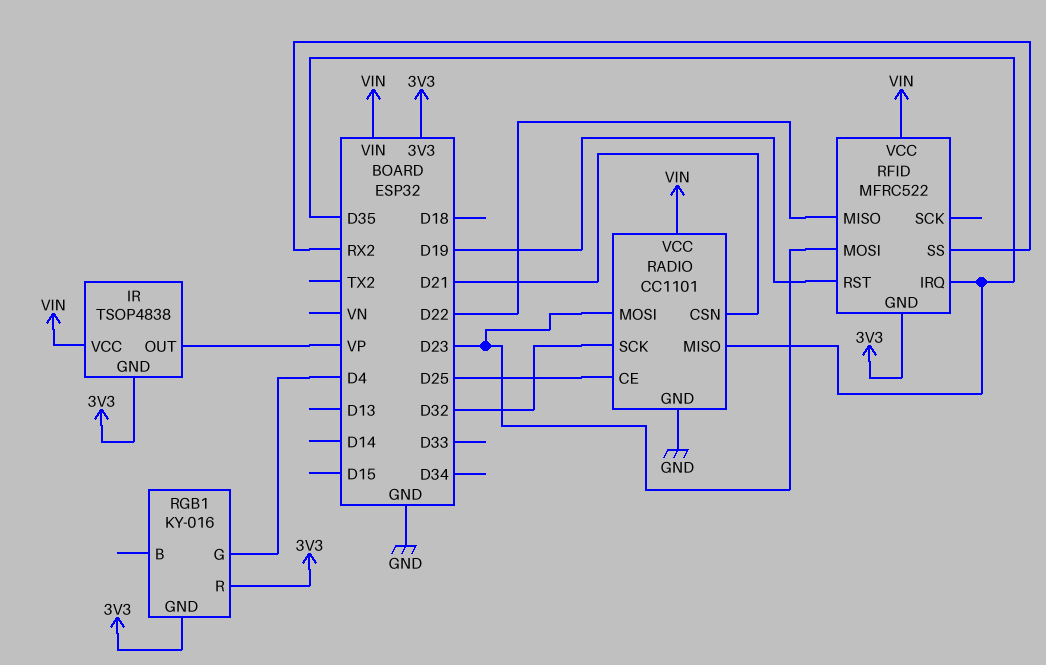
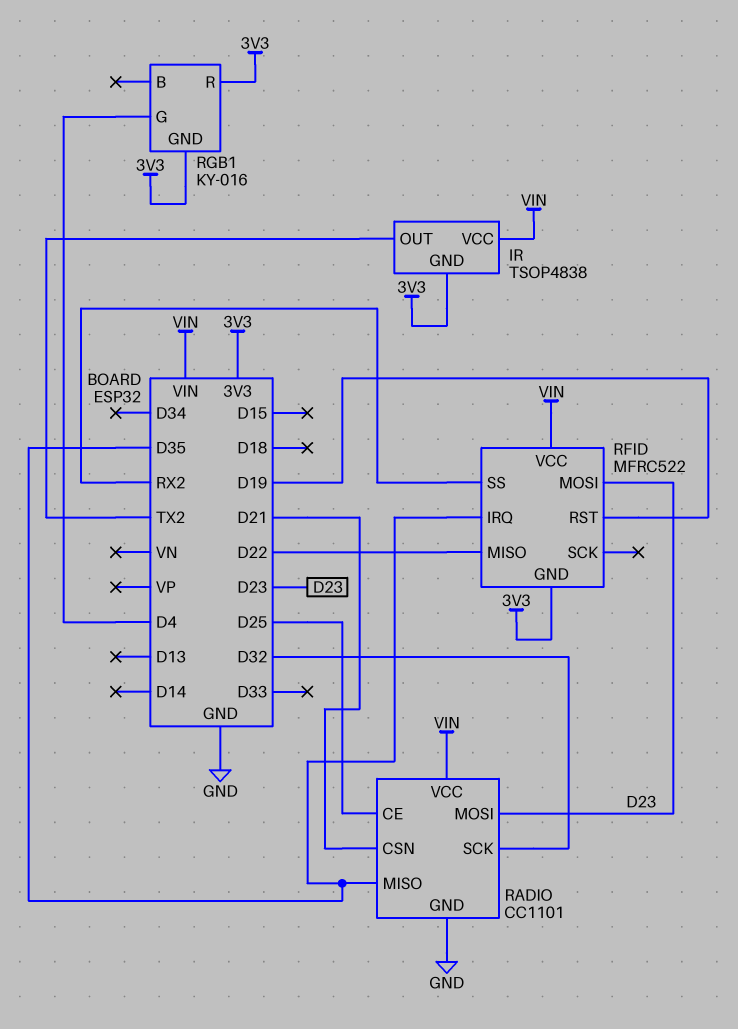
IR pin OUT: VP -> TX2

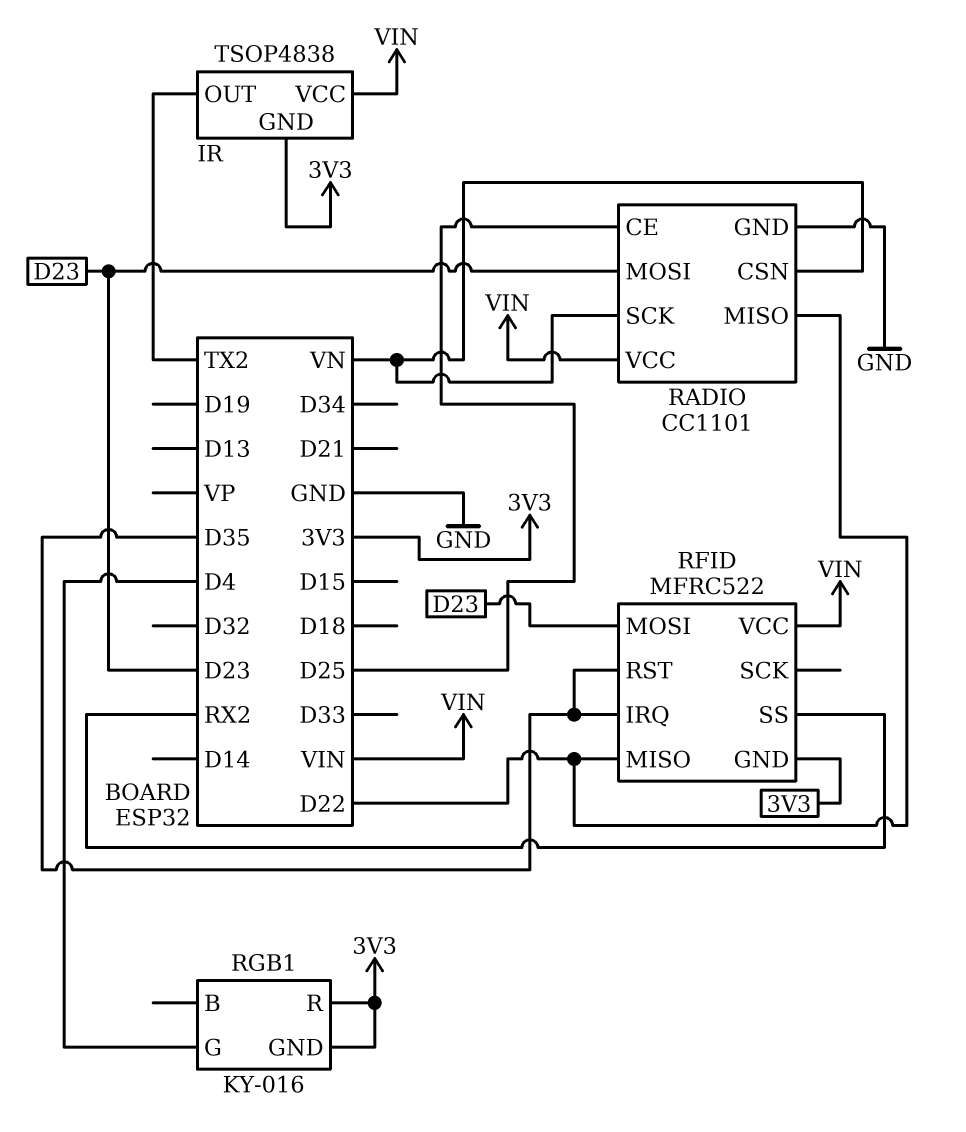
RADIO pin CSN: D21 -> VN
RADIO pin MISO: D35 -> D22
RADIO pin SCK: D32 -> VN
RFID pin RST: D19 -> D35

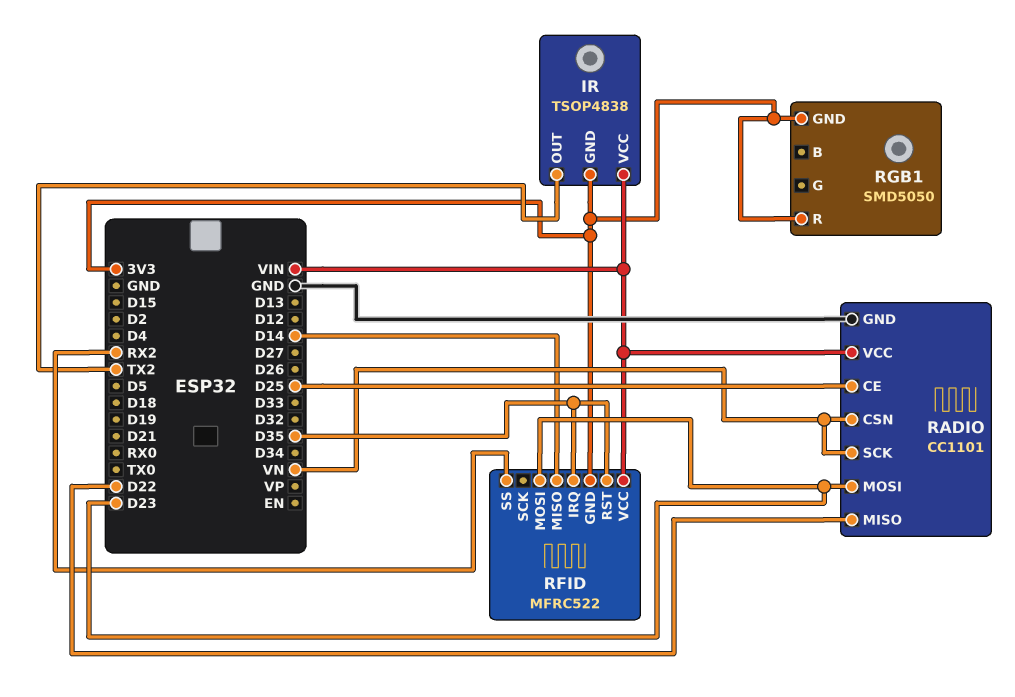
RFID pin MISO: D22 -> D14
RGB1: KY-016 -> SMD5050
RGB1 pin G: D4 -> none

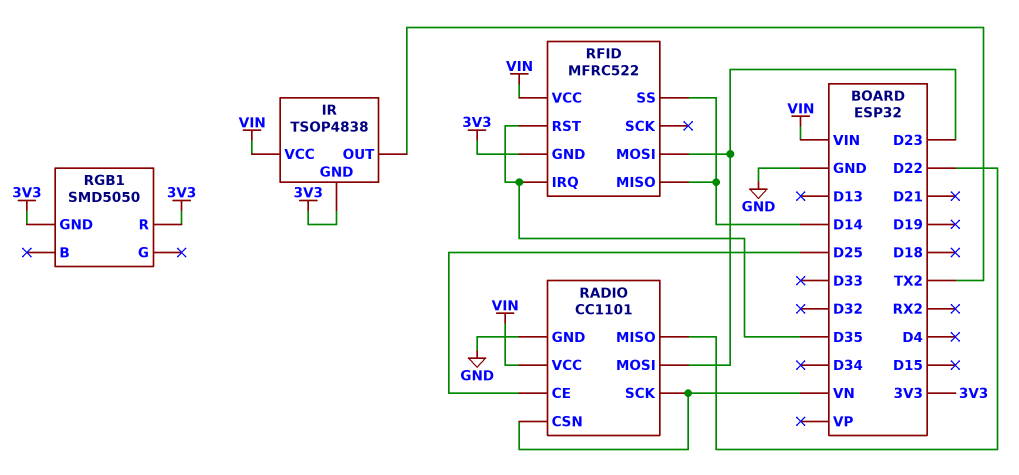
RFID pin SS: RX2 -> D14

